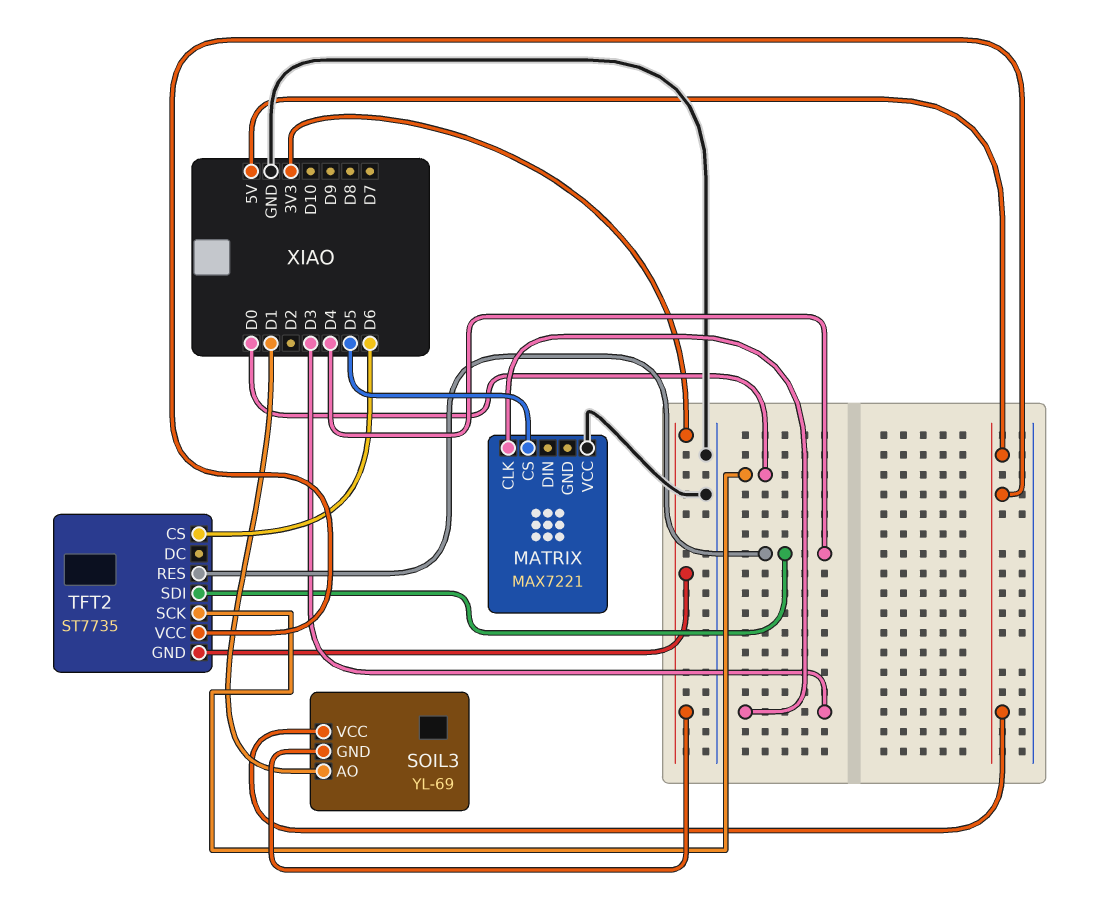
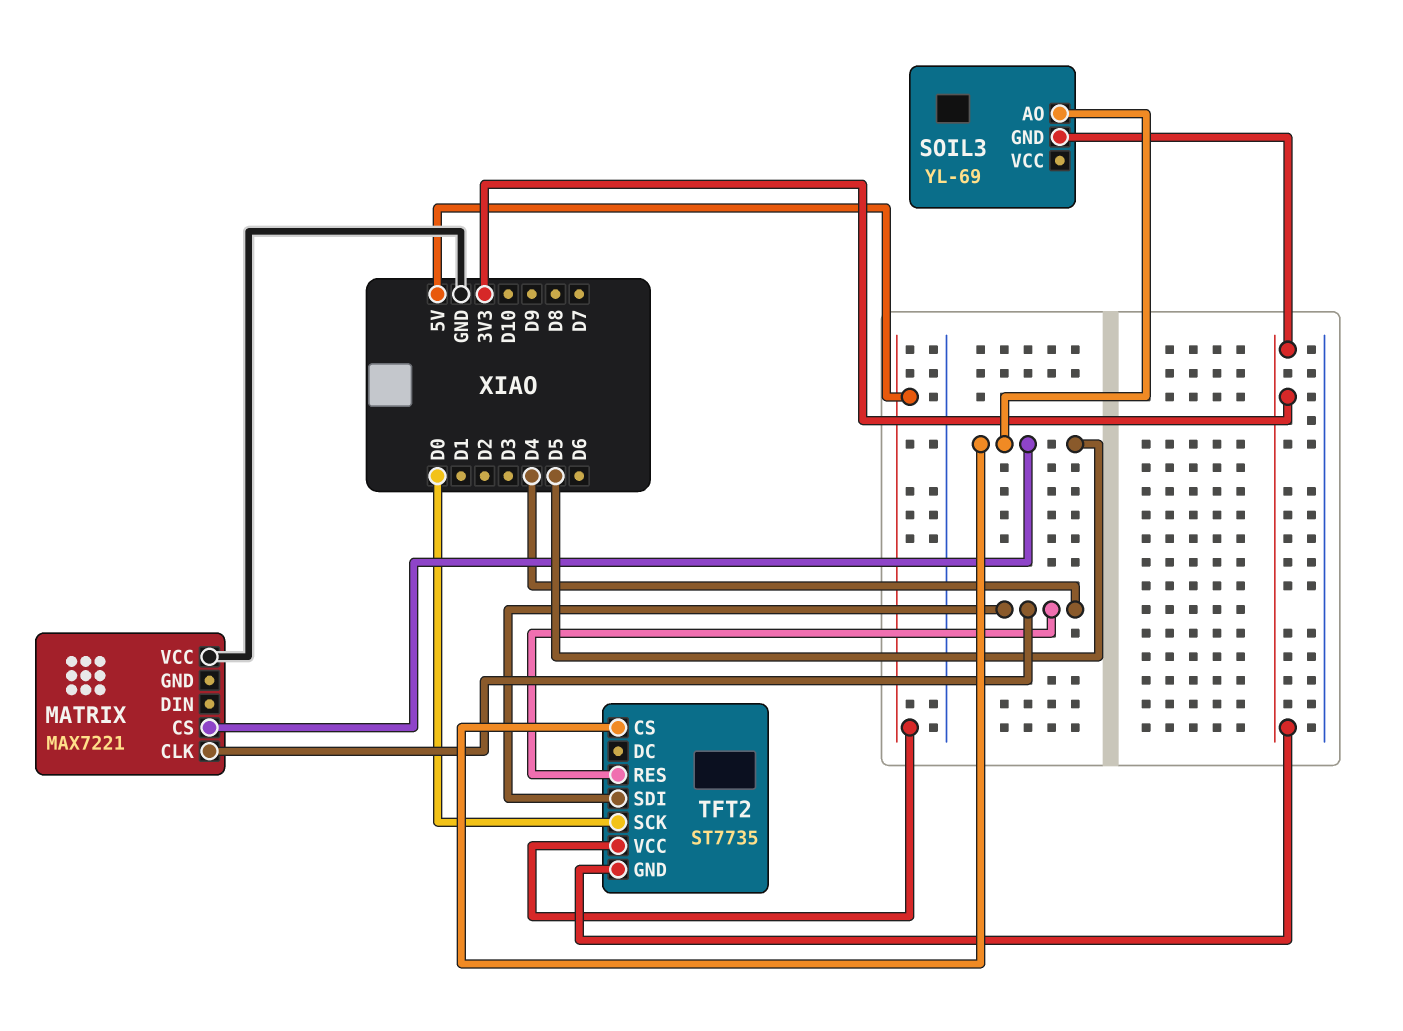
MATRIX pin CLK: D3 -> D4
SOIL3 pin AO: D1 -> D5
SOIL3 pin VCC: 5V -> none
TFT2 pin CS: D6 -> D5

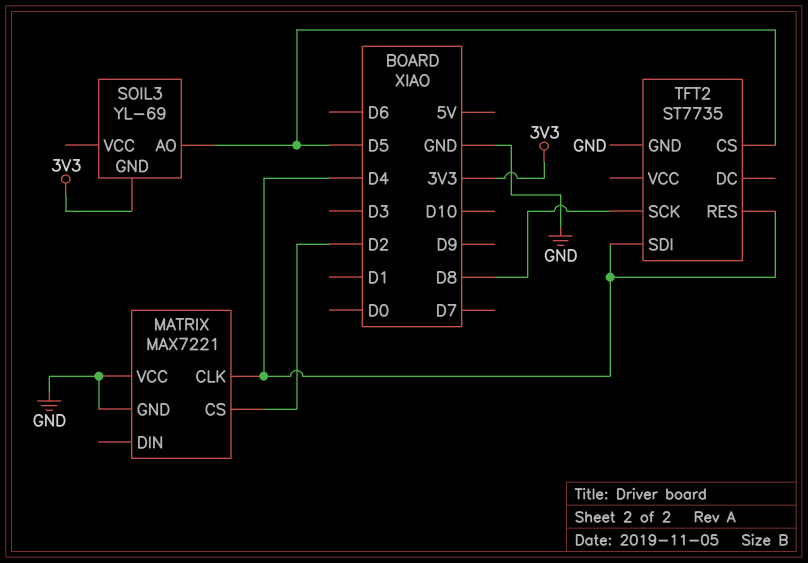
MATRIX pin CS: D5 -> D2
MATRIX pin GND: none -> GND
TFT2 pin GND: 3V3 -> GND
TFT2 pin SCK: D0 -> D8
TFT2 pin VCC: 5V -> none

